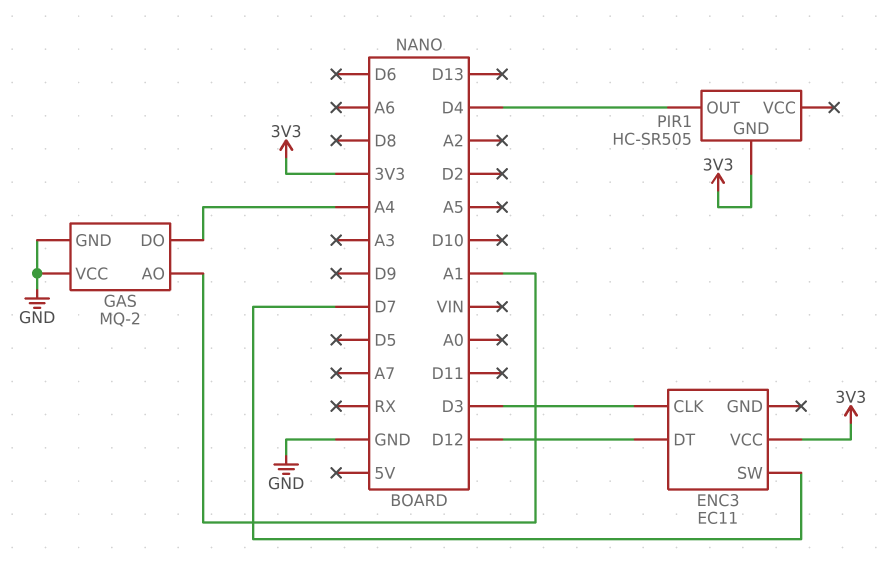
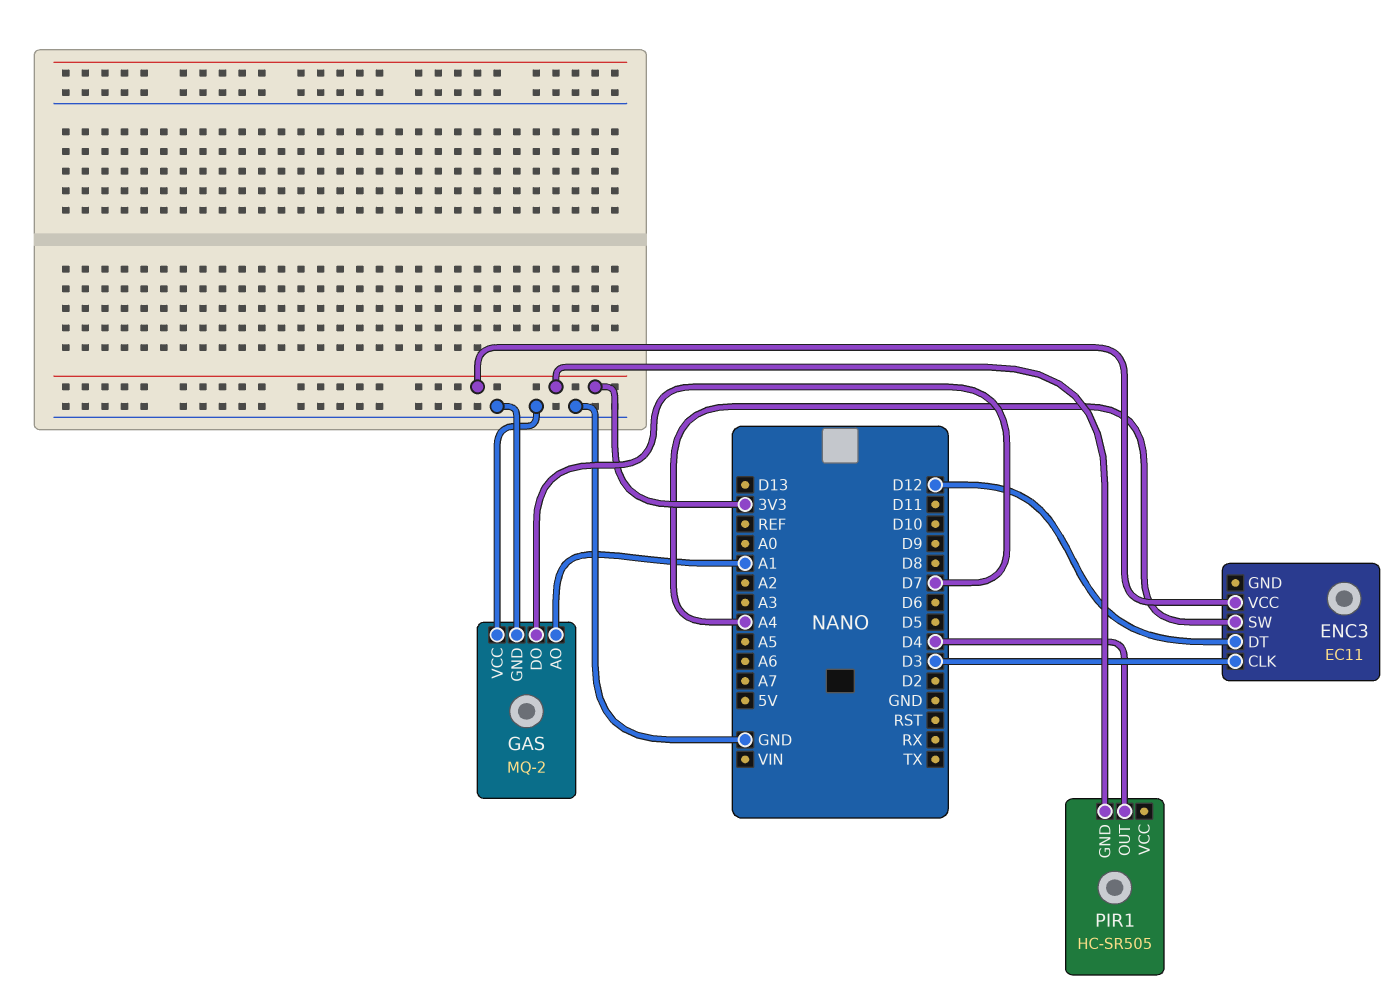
ENC3 pin SW: D7 -> A4
GAS pin DO: A4 -> D7

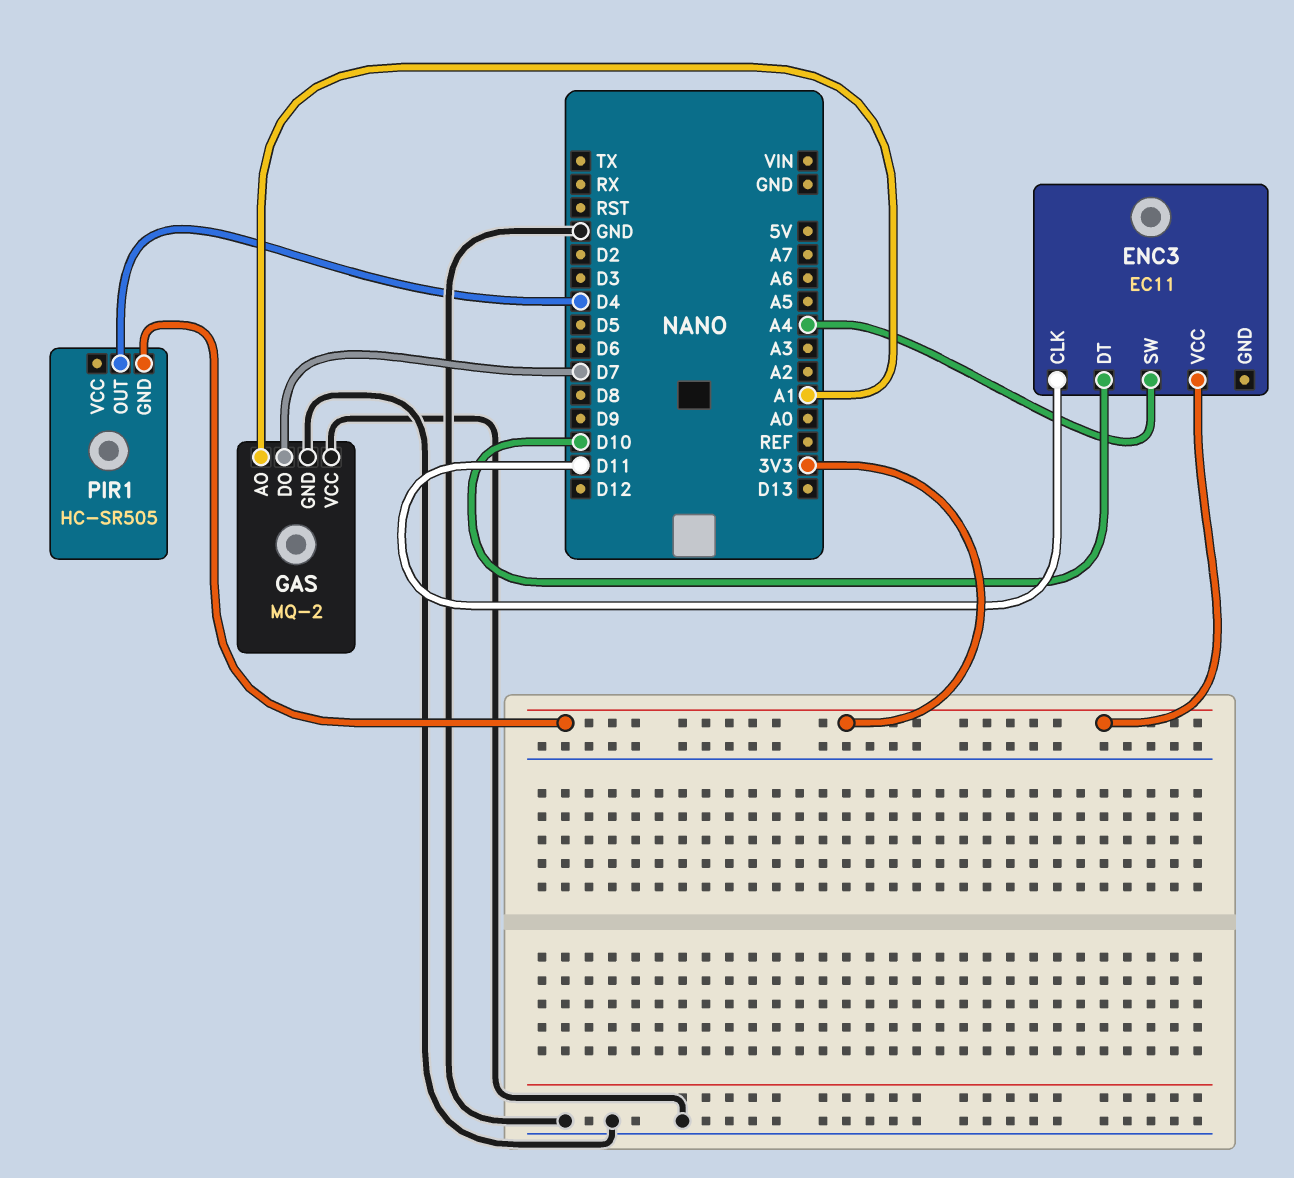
ENC3 pin CLK: D3 -> D11
ENC3 pin DT: D12 -> D10

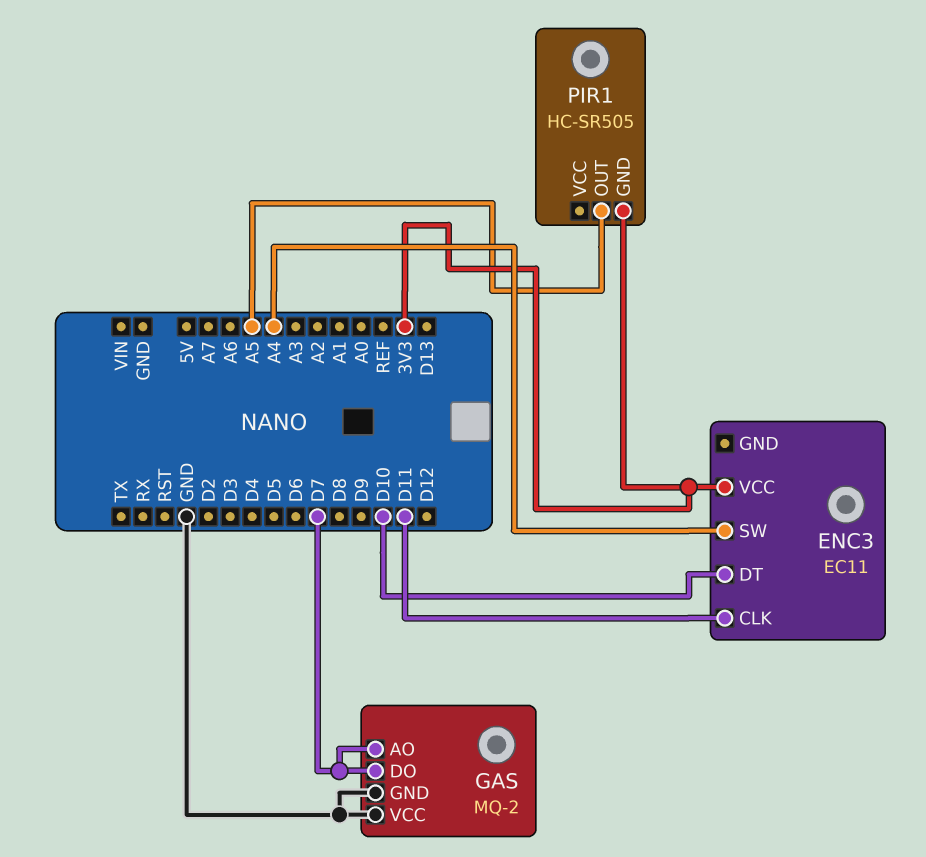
GAS pin AO: A1 -> D7
PIR1 pin OUT: D4 -> A5

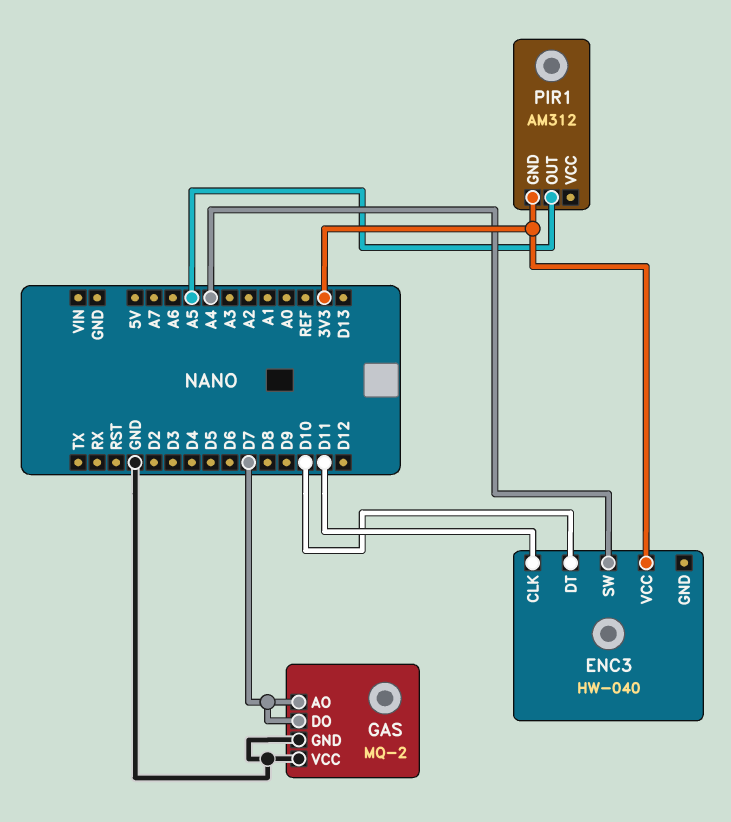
ENC3: EC11 -> HW-040
PIR1: HC-SR505 -> AM312

